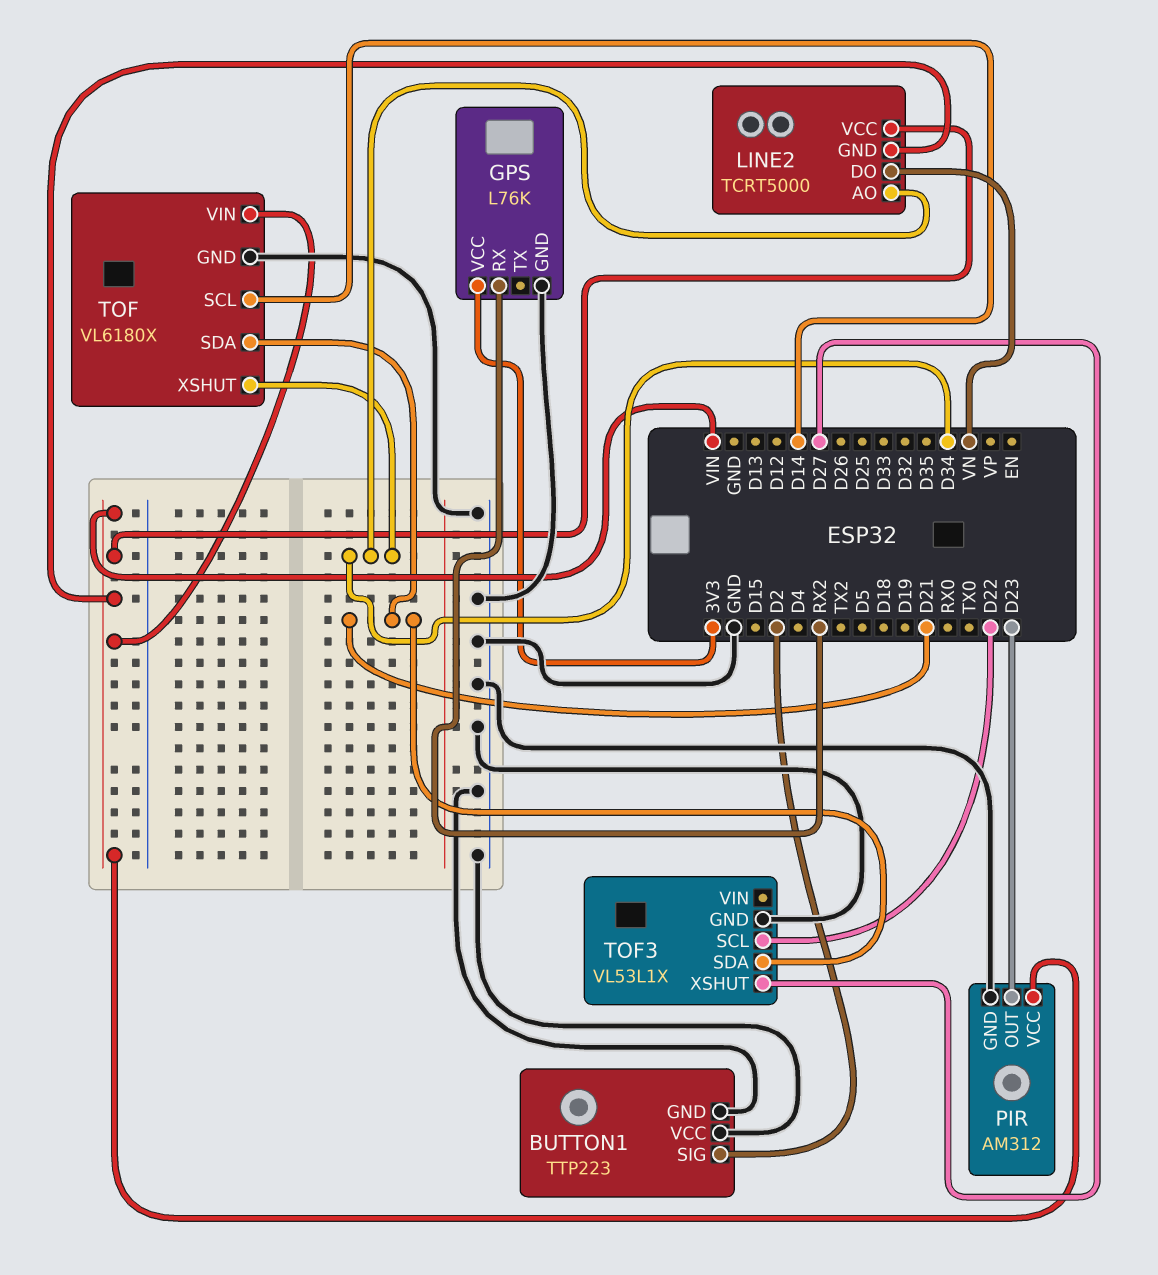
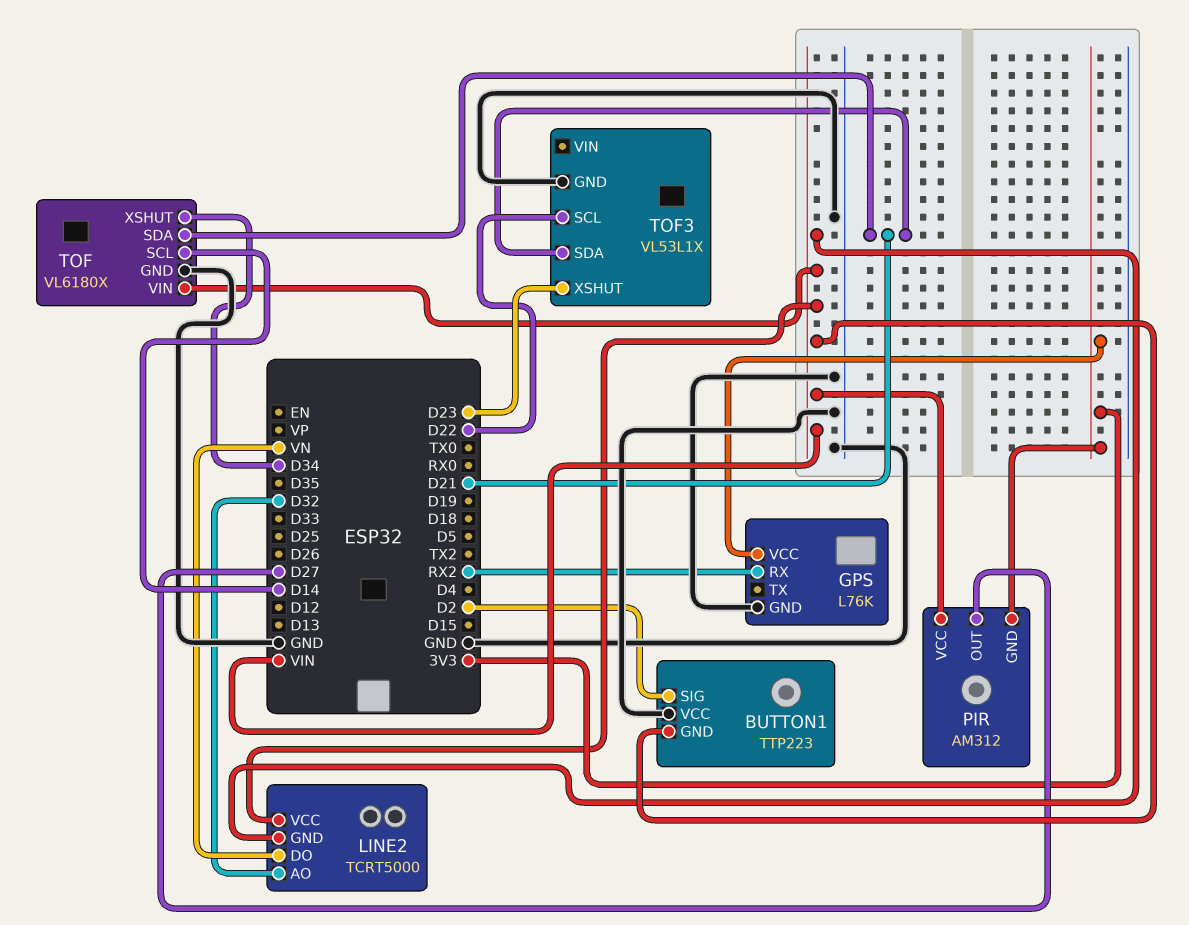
BUTTON1 pin GND: GND -> VIN
LINE2 pin AO: D34 -> D32
PIR pin GND: GND -> 3V3
PIR pin OUT: D23 -> D27
TOF3 pin XSHUT: D27 -> D23

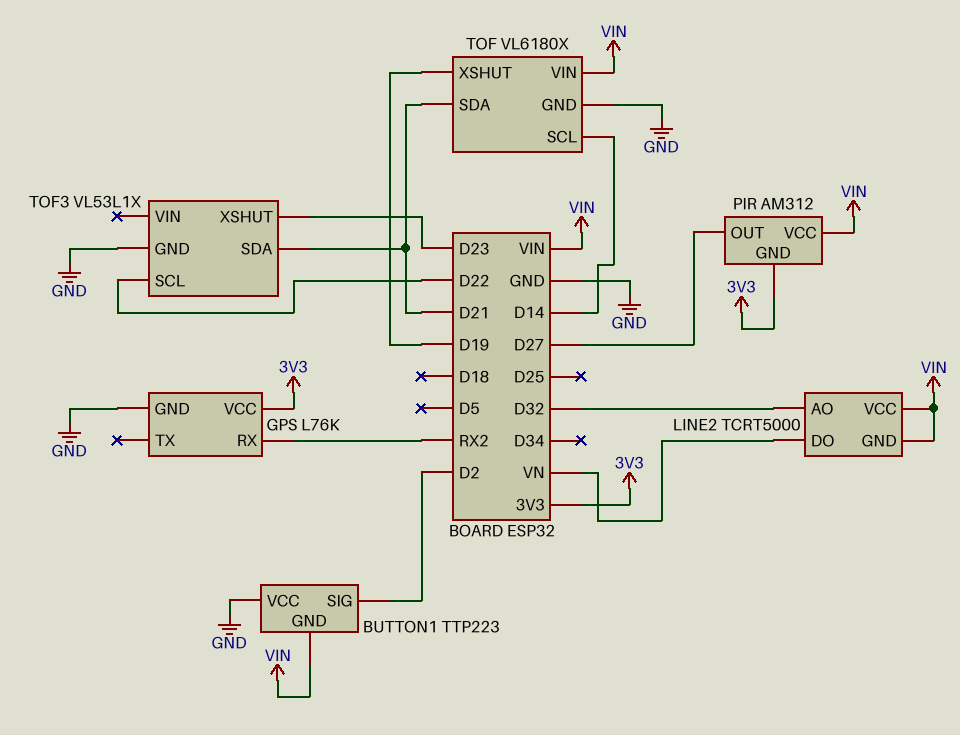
TOF pin XSHUT: D34 -> D19

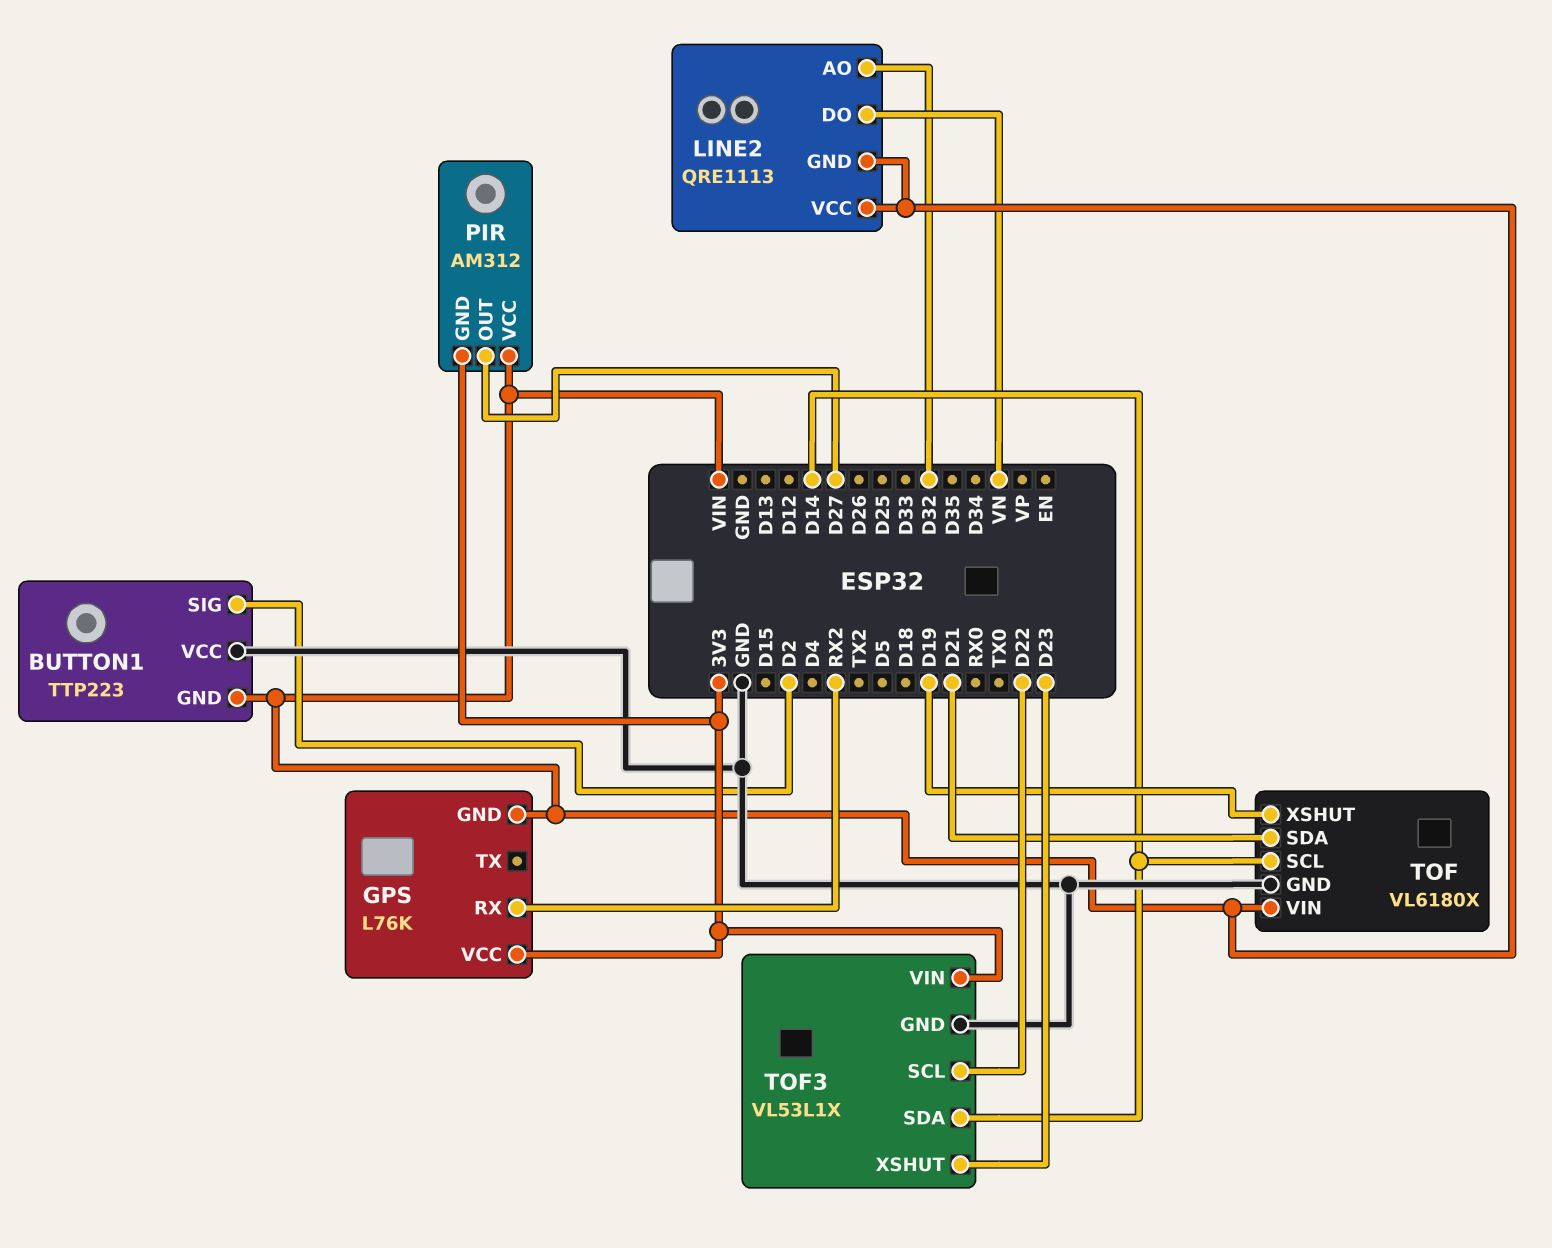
GPS pin GND: GND -> VIN
LINE2: TCRT5000 -> QRE1113
TOF3 pin SDA: D21 -> D14
TOF3 pin VIN: none -> 3V3

